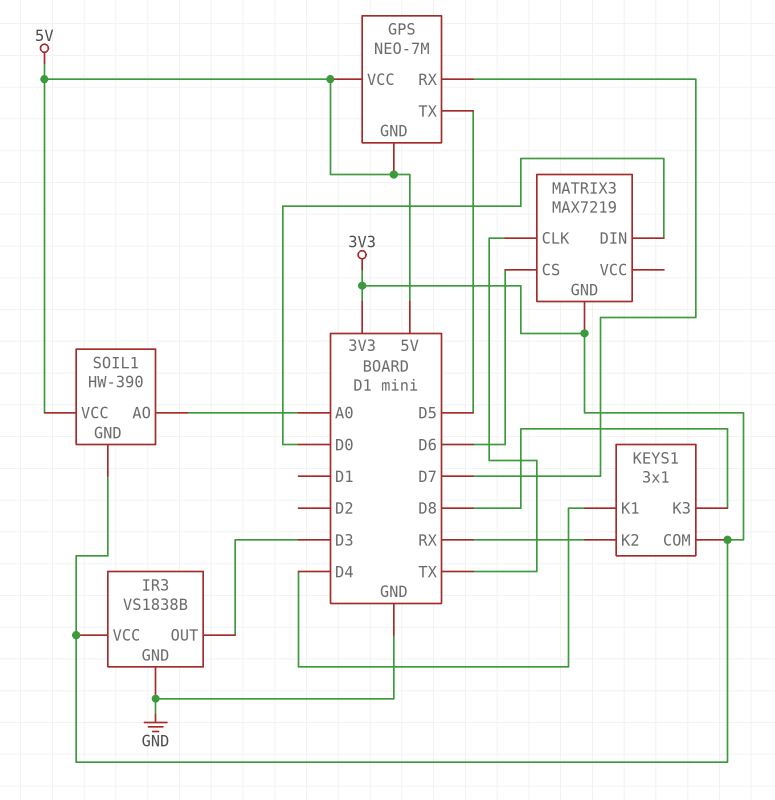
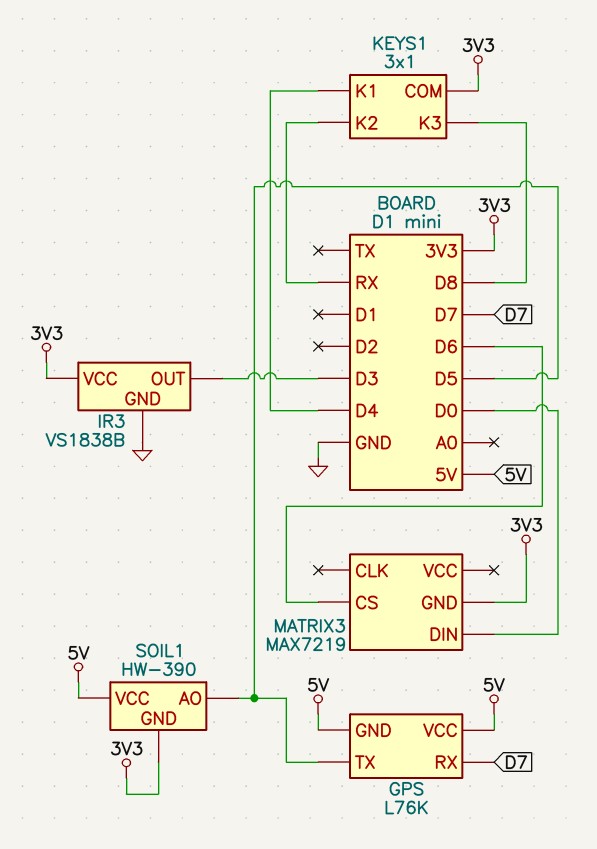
GPS: NEO-7M -> L76K
MATRIX3 pin CLK: TX -> none
SOIL1 pin AO: A0 -> D5

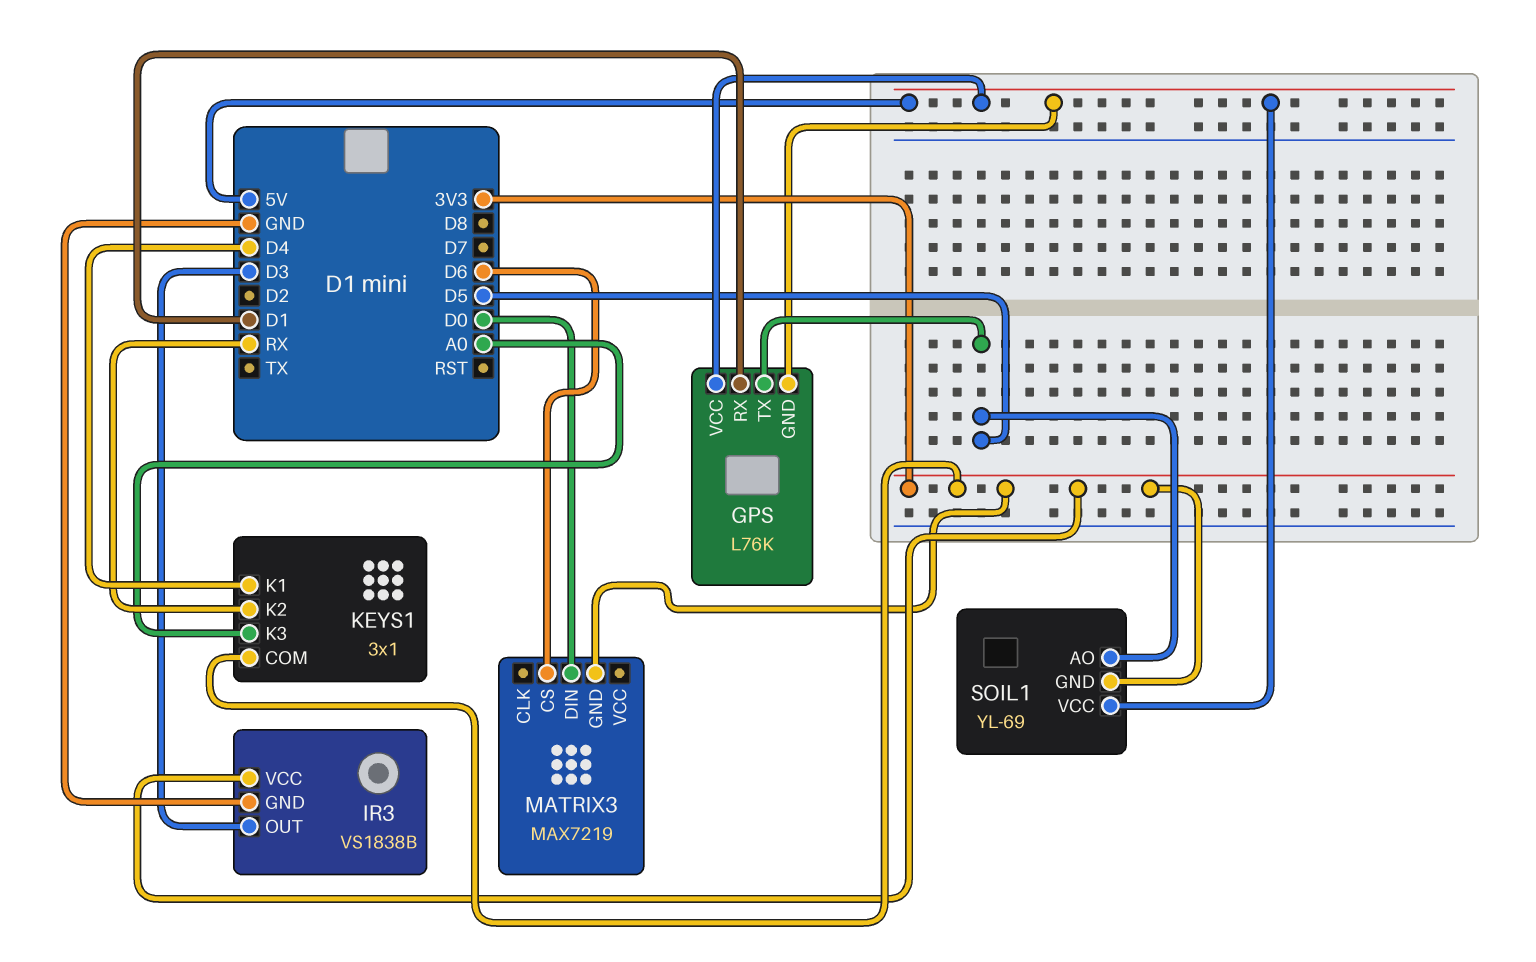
GPS pin RX: D7 -> D1
KEYS1 pin K3: D8 -> A0
SOIL1: HW-390 -> YL-69

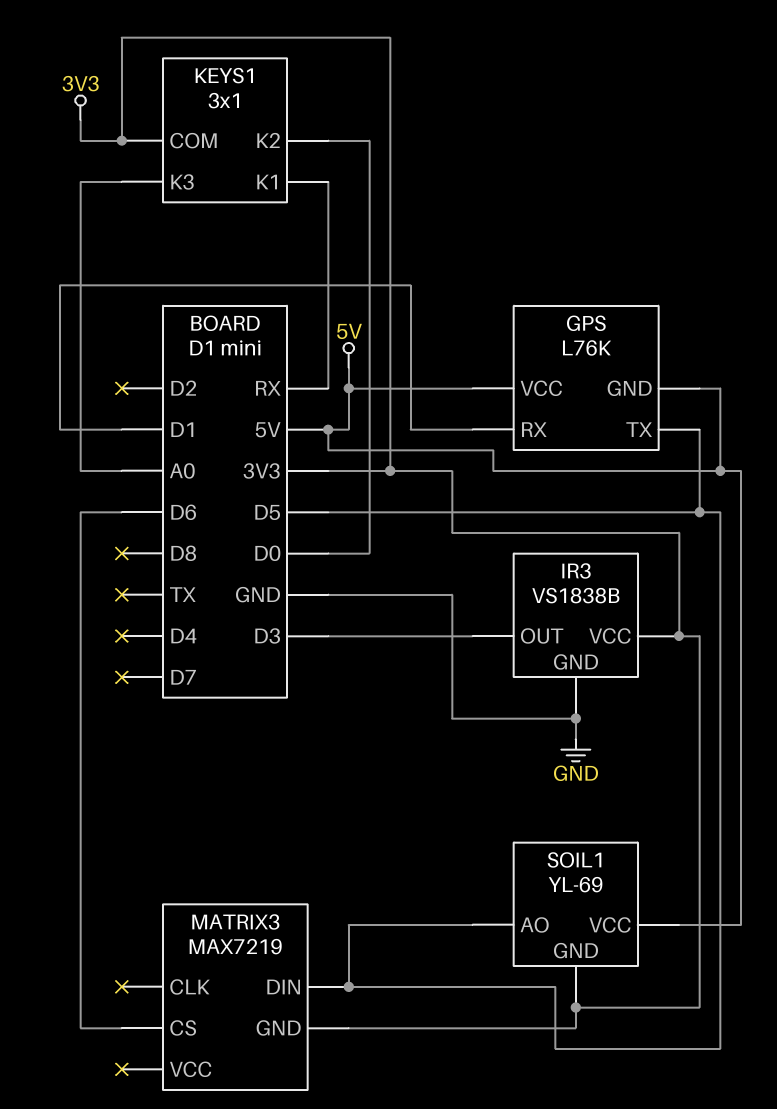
KEYS1 pin K1: D4 -> RX
KEYS1 pin K2: RX -> D0
MATRIX3 pin DIN: D0 -> D5

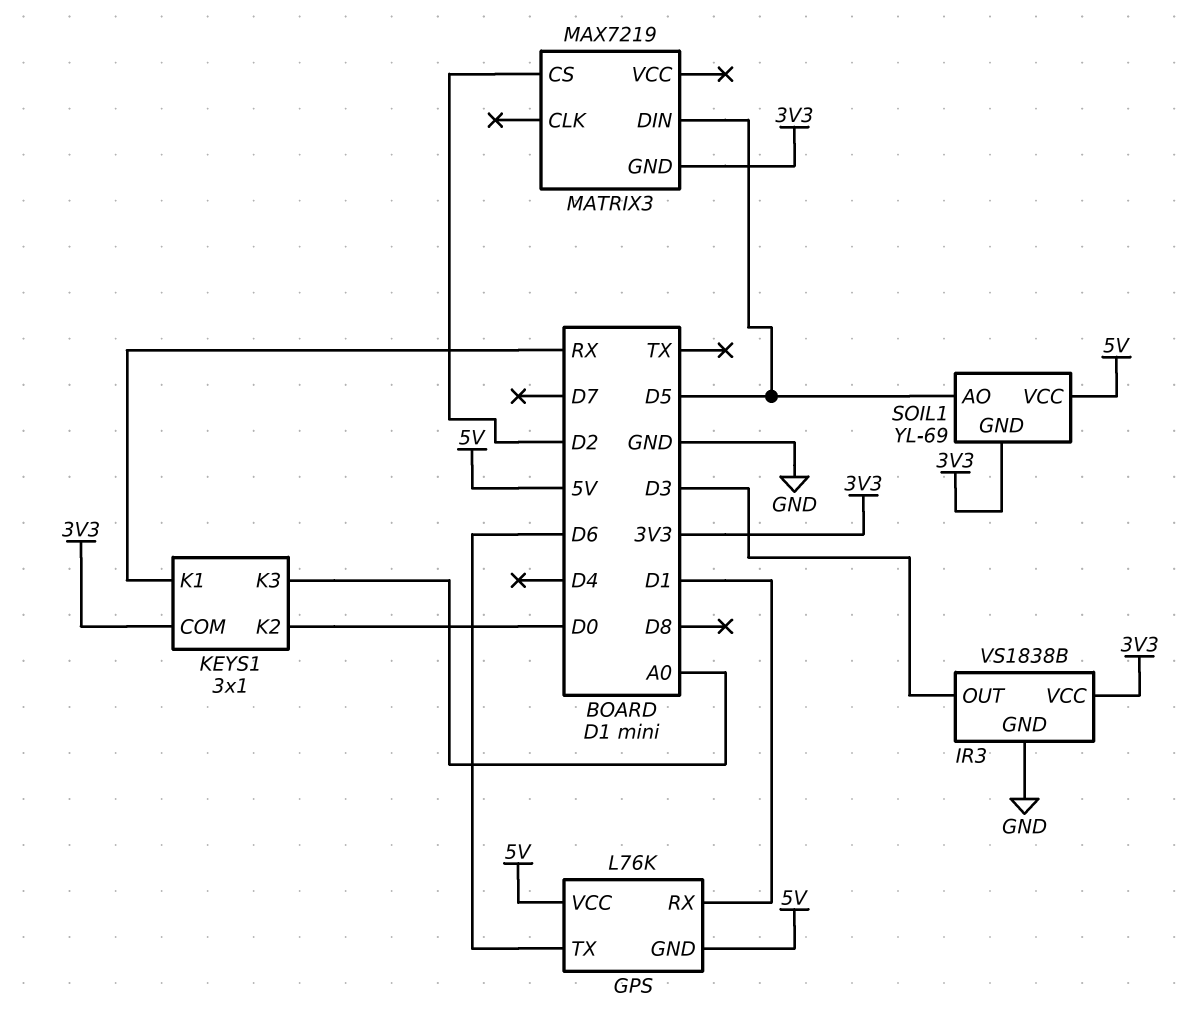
GPS pin TX: D5 -> D6
MATRIX3 pin CS: D6 -> D2

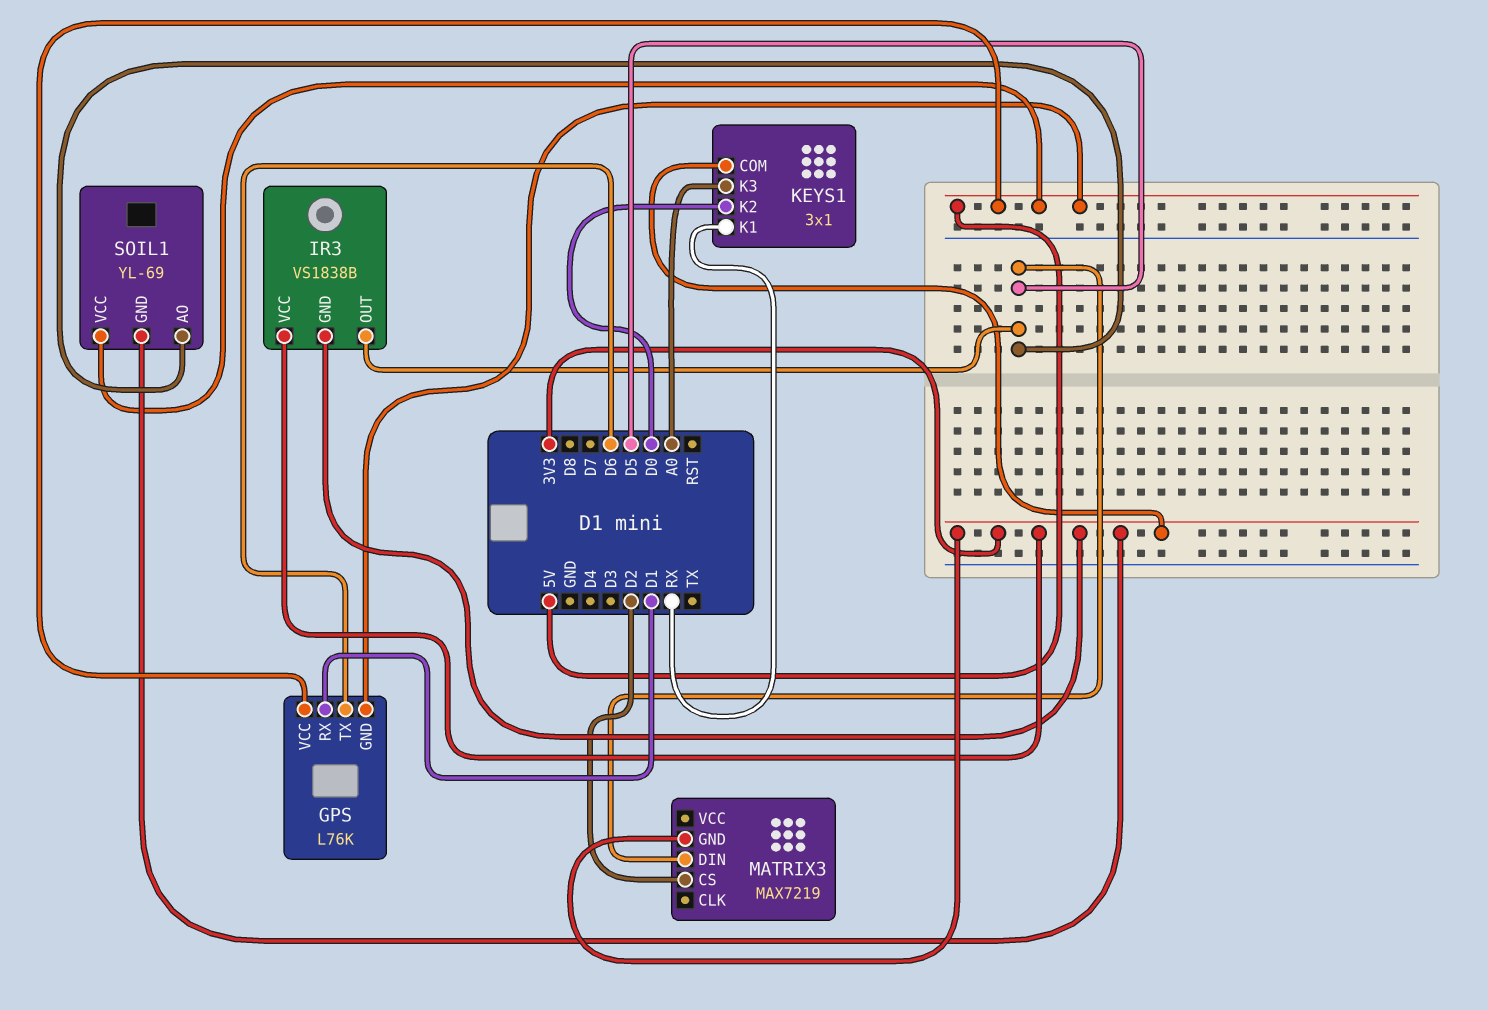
IR3 pin GND: GND -> 3V3
IR3 pin OUT: D3 -> D5

